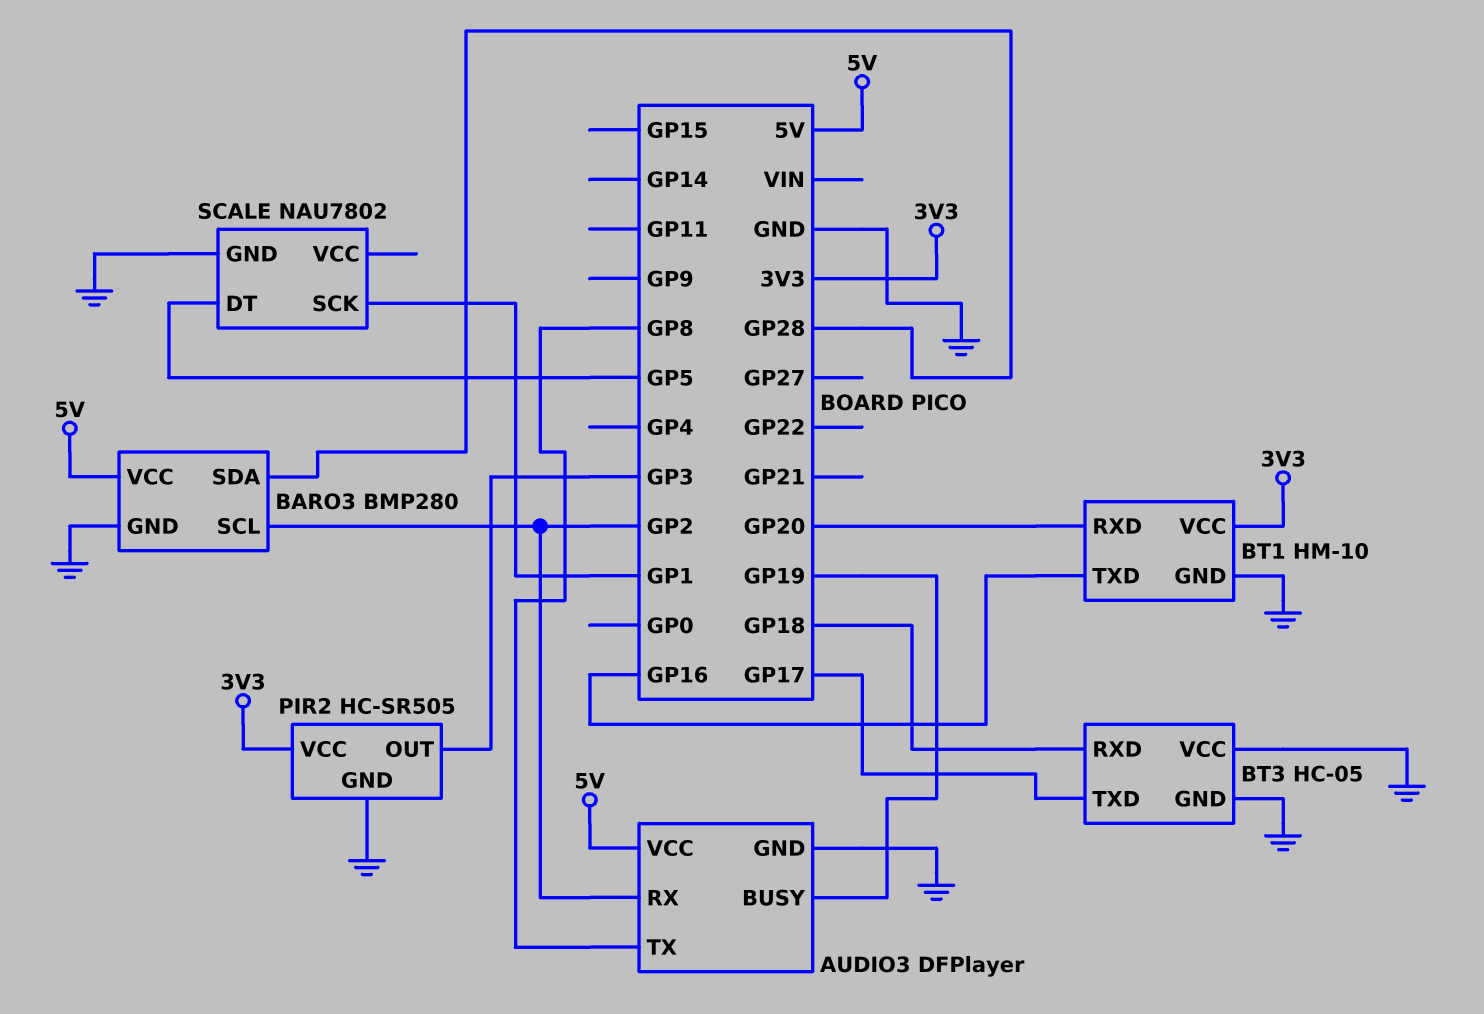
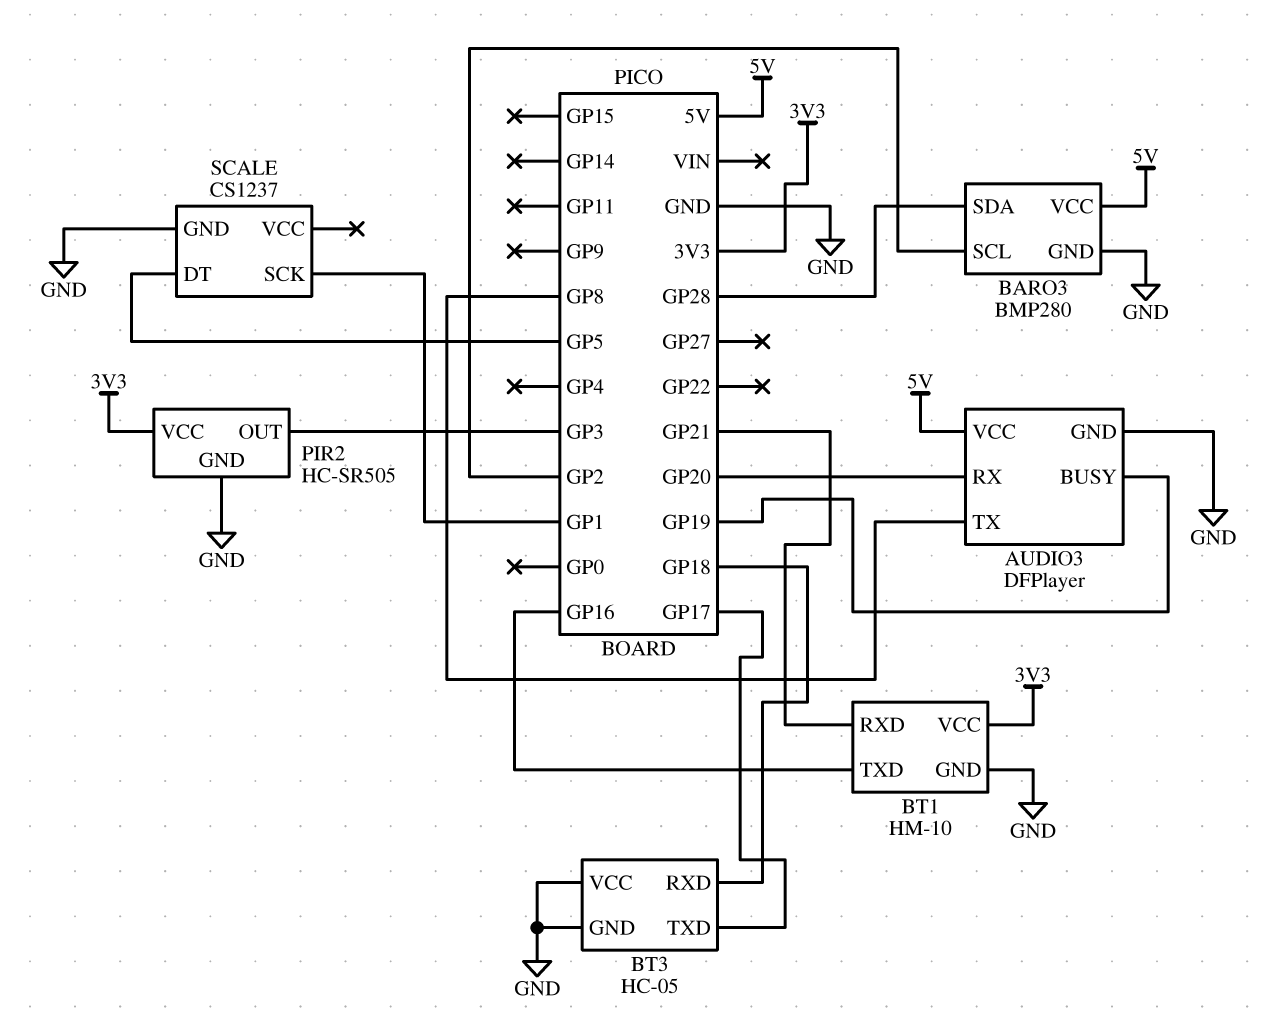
AUDIO3 pin RX: GP2 -> GP20
BT1 pin RXD: GP20 -> GP21
SCALE: NAU7802 -> CS1237

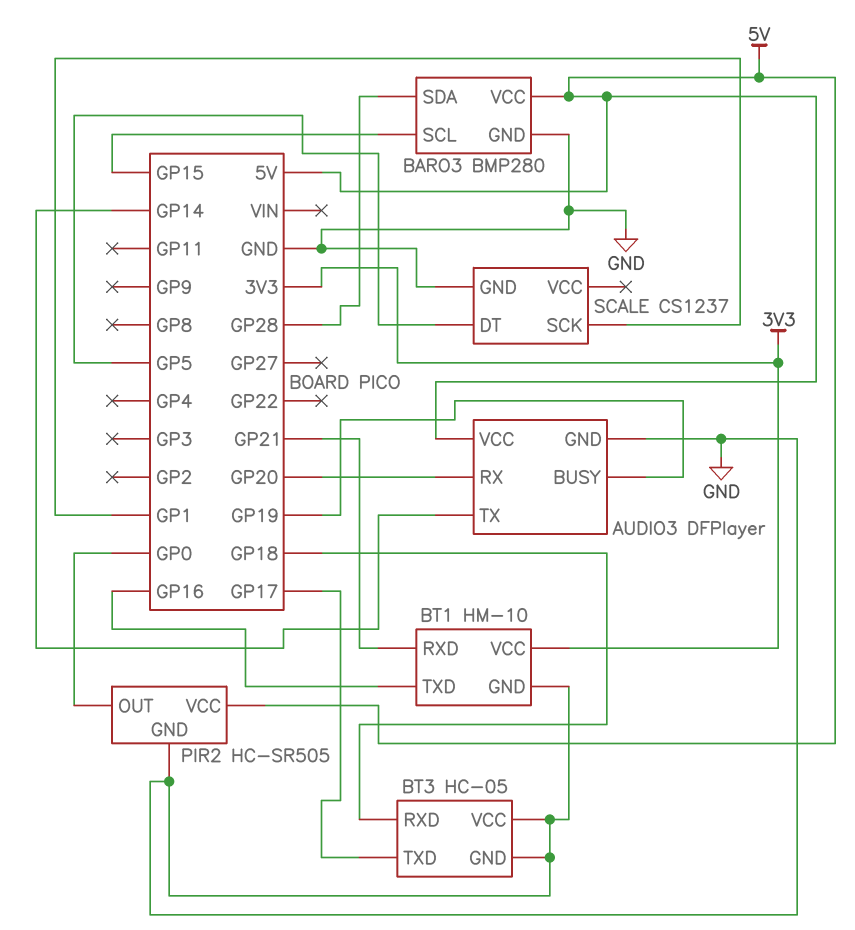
AUDIO3 pin TX: GP8 -> GP14
BARO3 pin SCL: GP2 -> GP15
PIR2 pin OUT: GP3 -> GP0
PIR2 pin VCC: 3V3 -> 5V

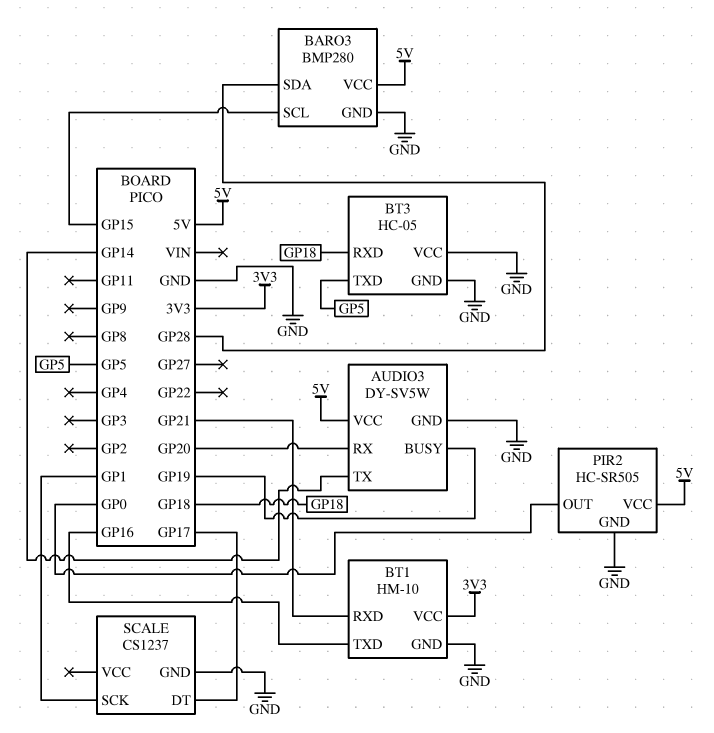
AUDIO3: DFPlayer -> DY-SV5W
BT3 pin TXD: GP17 -> GP5
SCALE pin DT: GP5 -> GP17

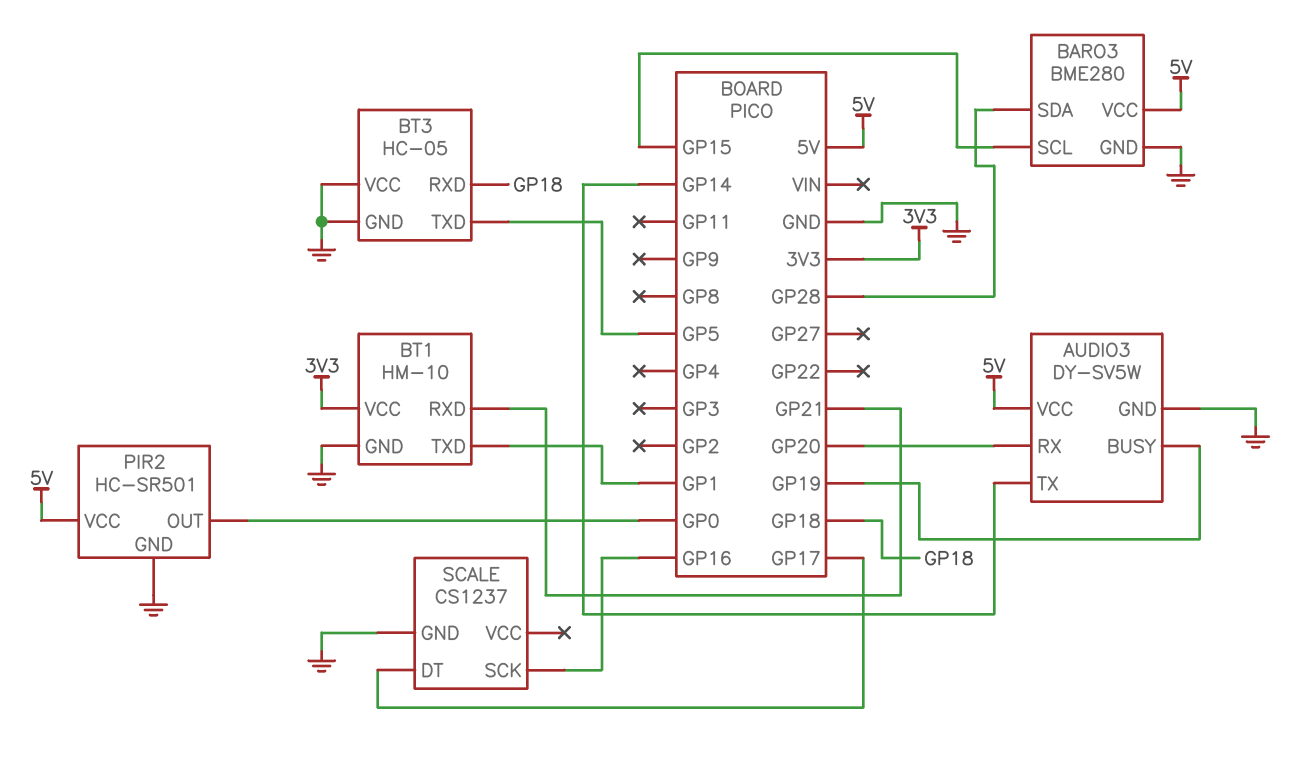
BARO3: BMP280 -> BME280
BT1 pin TXD: GP16 -> GP1
PIR2: HC-SR505 -> HC-SR501
SCALE pin SCK: GP1 -> GP16

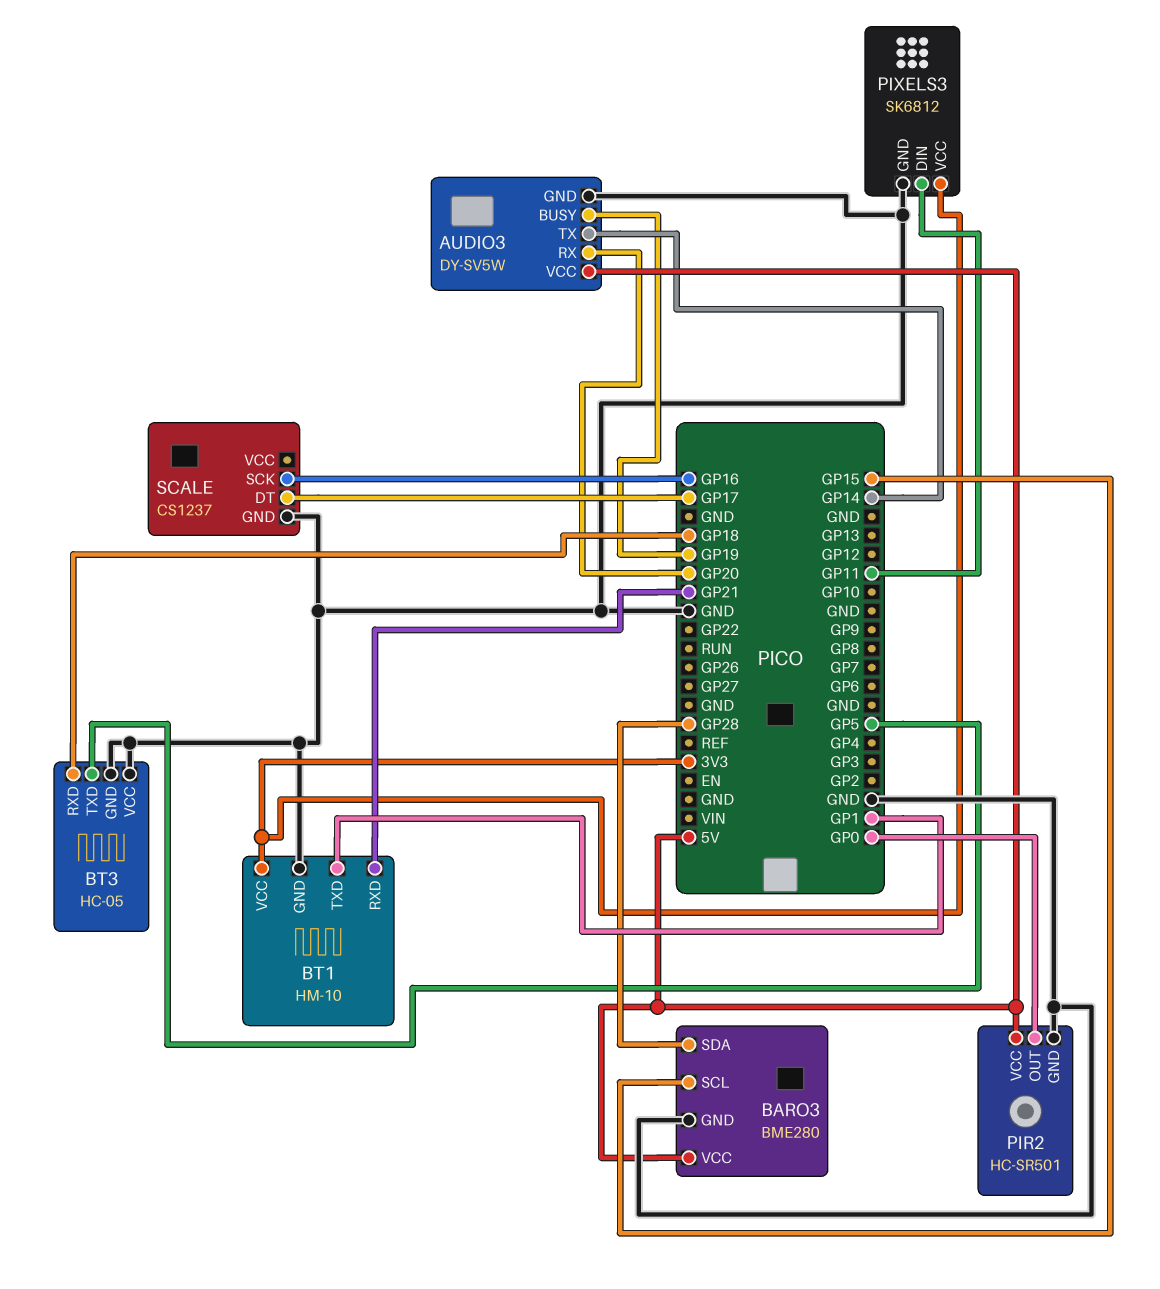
PIXELS3: none -> SK6812
PIXELS3 pin DIN: none -> GP11
PIXELS3 pin GND: none -> GND
PIXELS3 pin VCC: none -> 3V3

